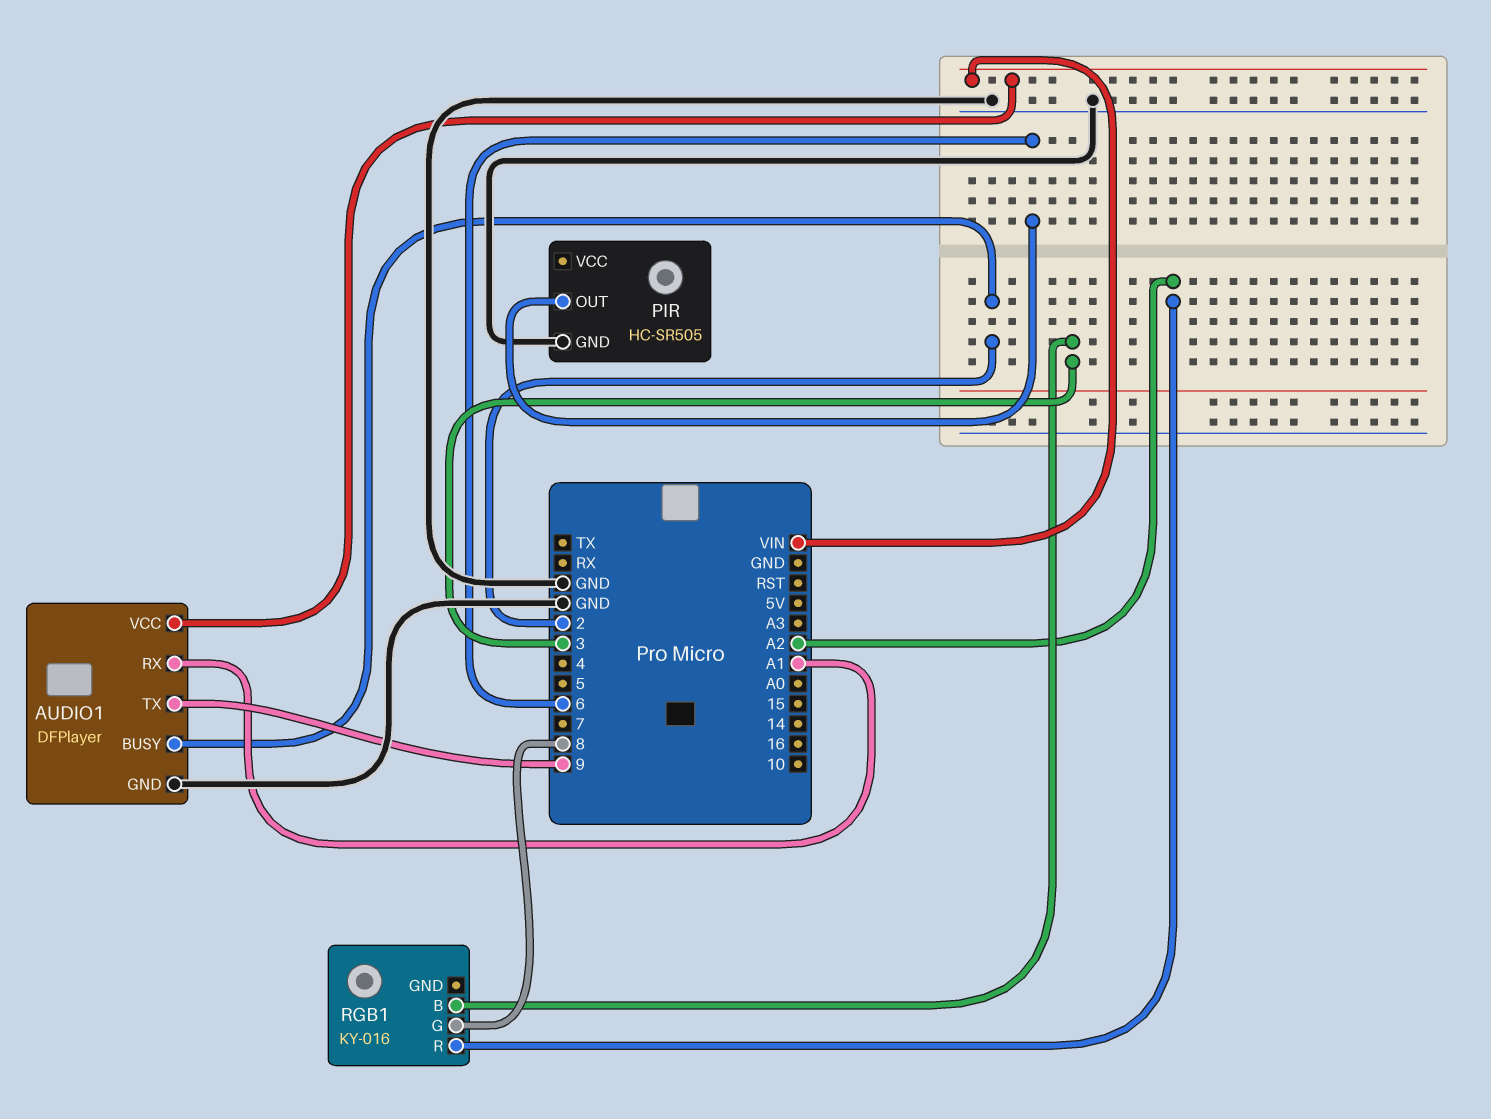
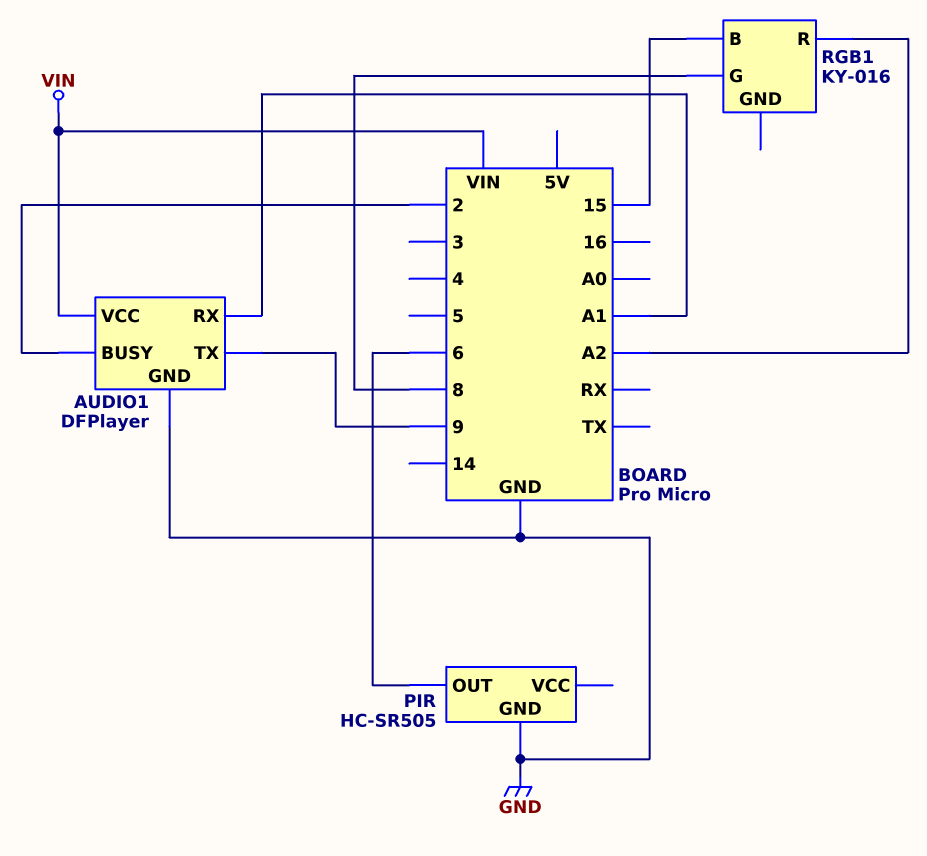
RGB1 pin B: 3 -> 15

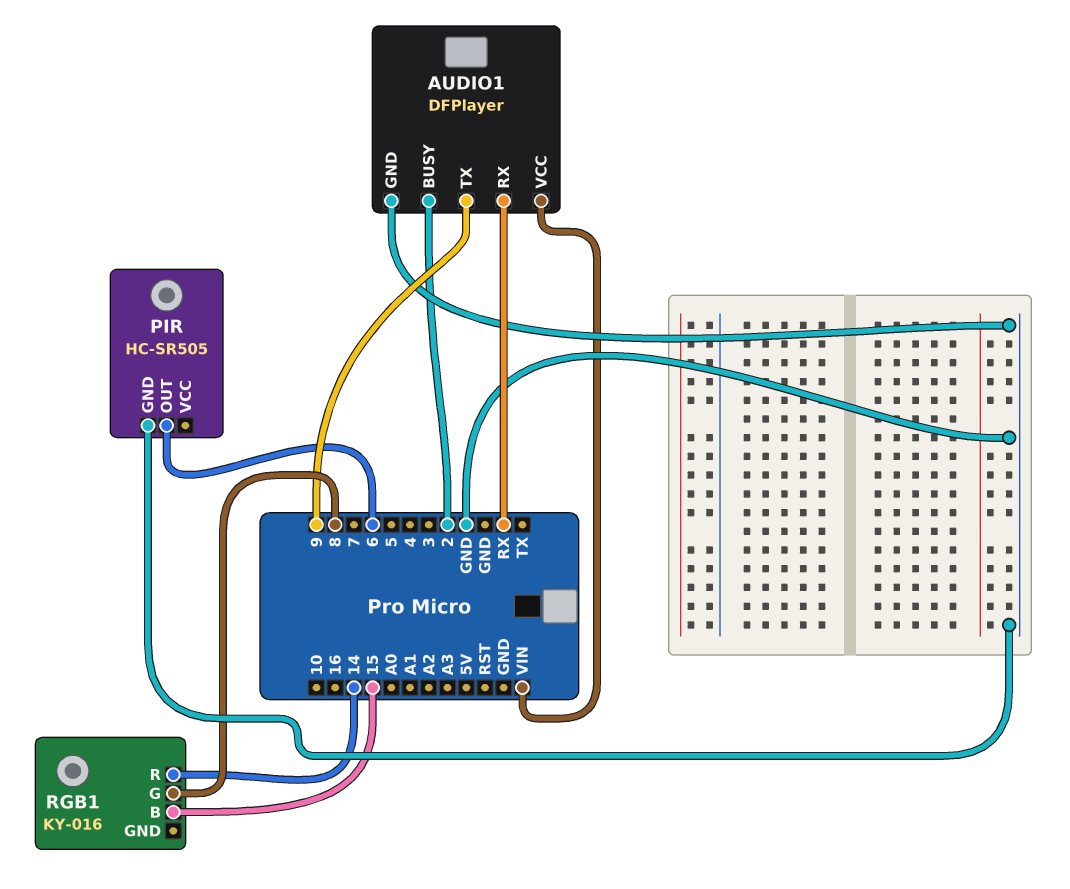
AUDIO1 pin RX: A1 -> RX
RGB1 pin R: A2 -> 14

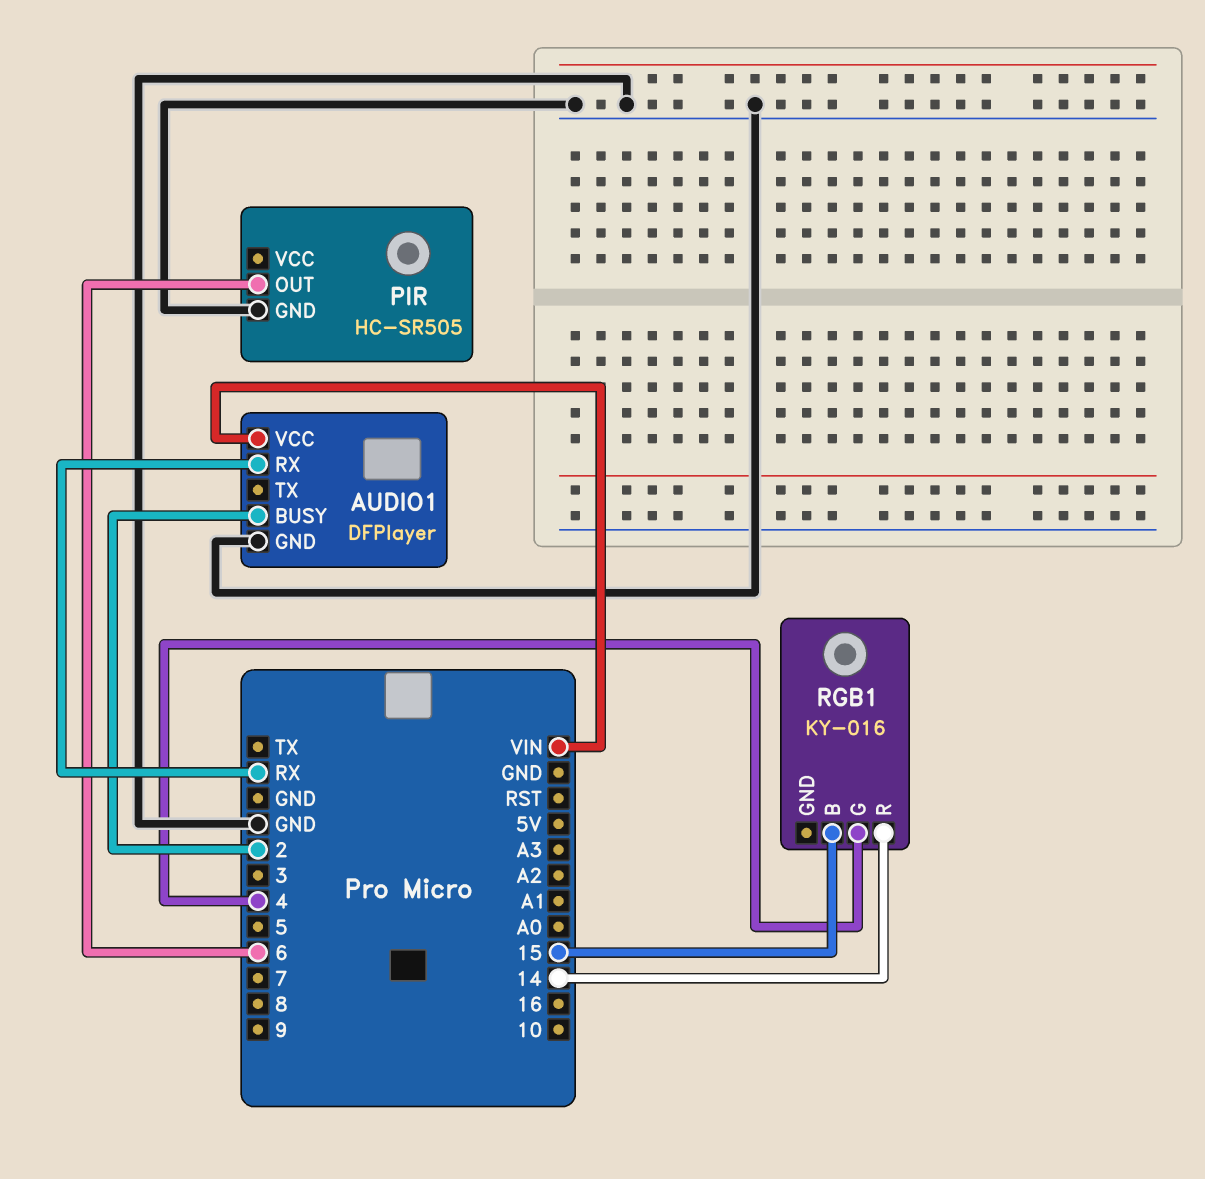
AUDIO1 pin TX: 9 -> none
RGB1 pin G: 8 -> 4

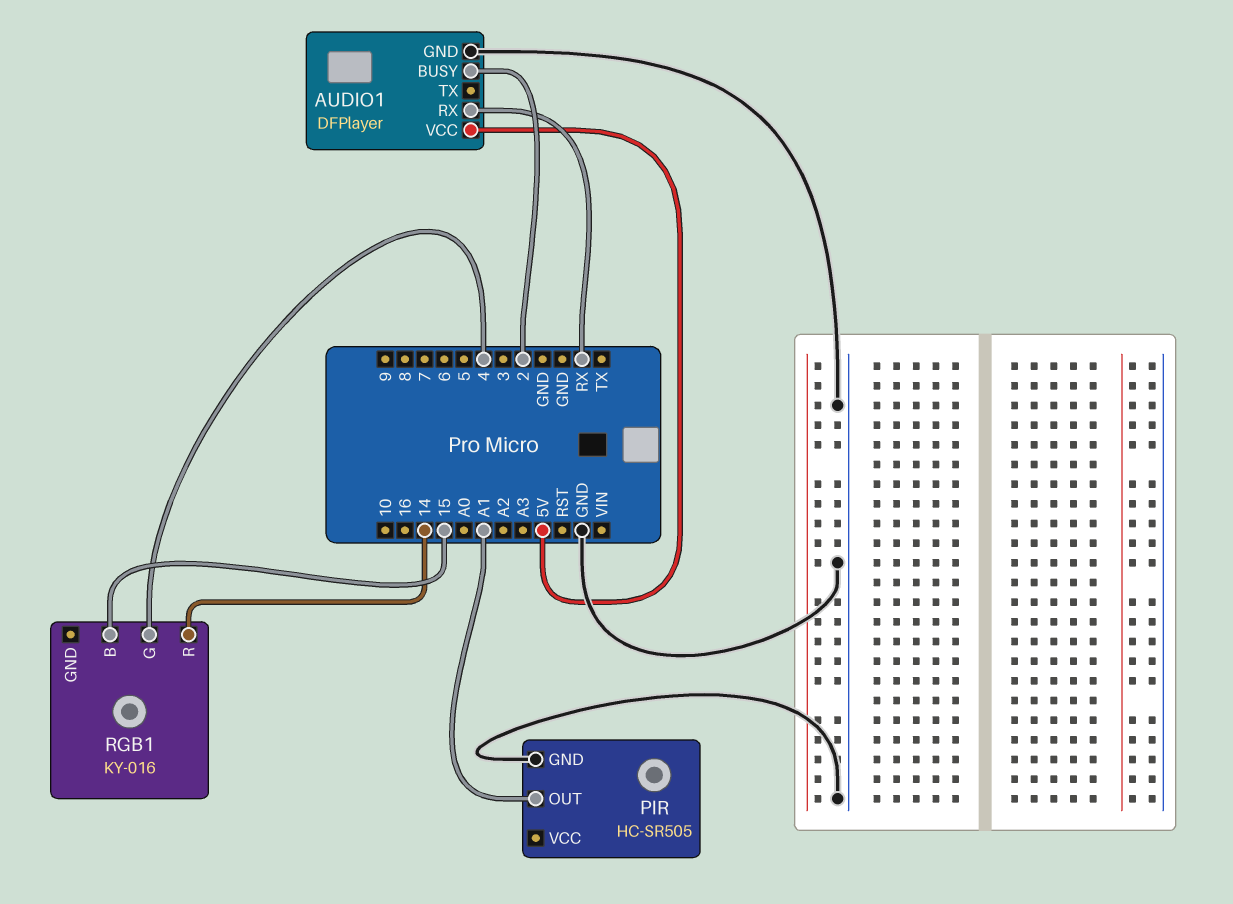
AUDIO1 pin VCC: VIN -> 5V
PIR pin OUT: 6 -> A1

